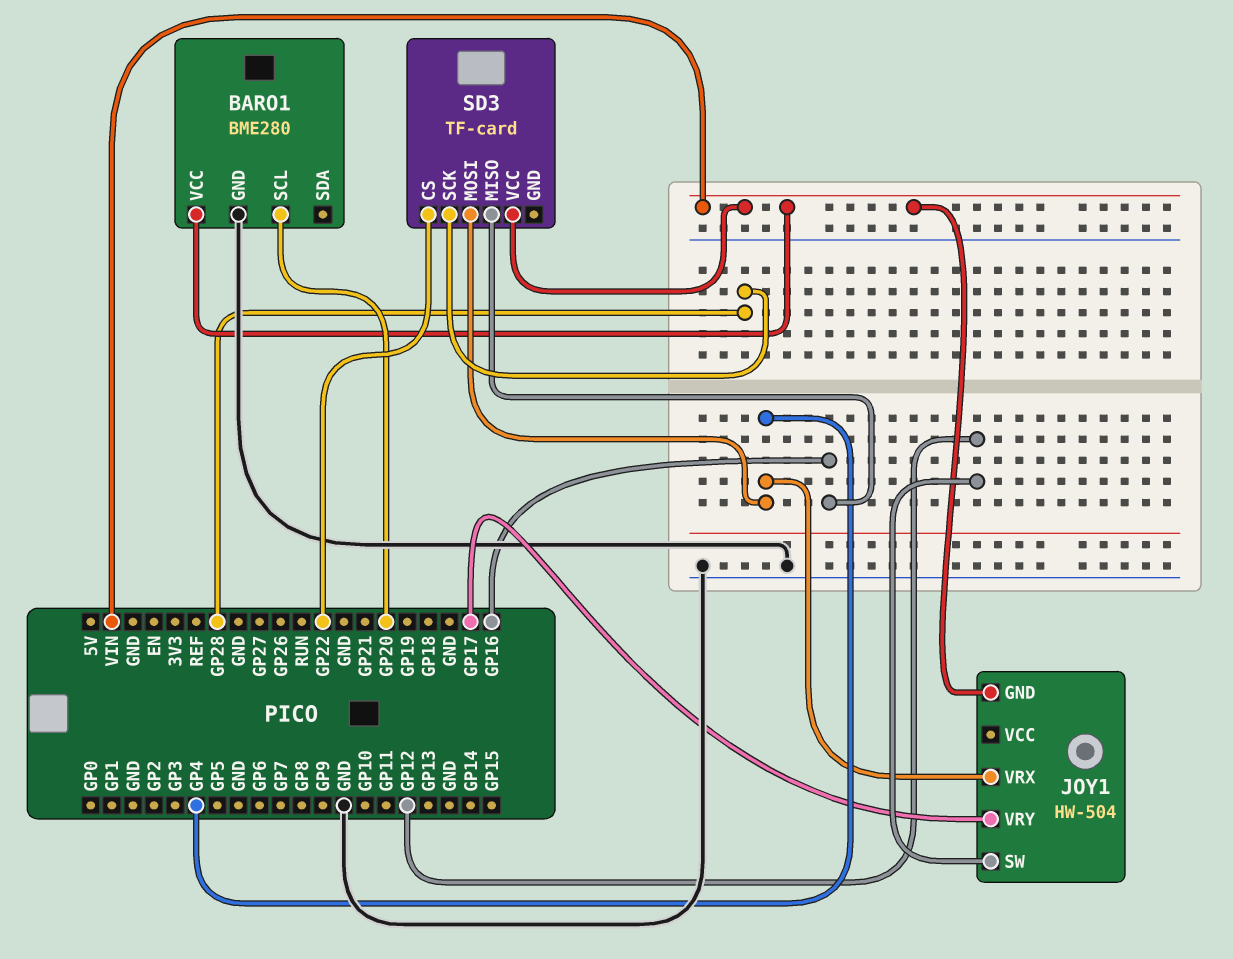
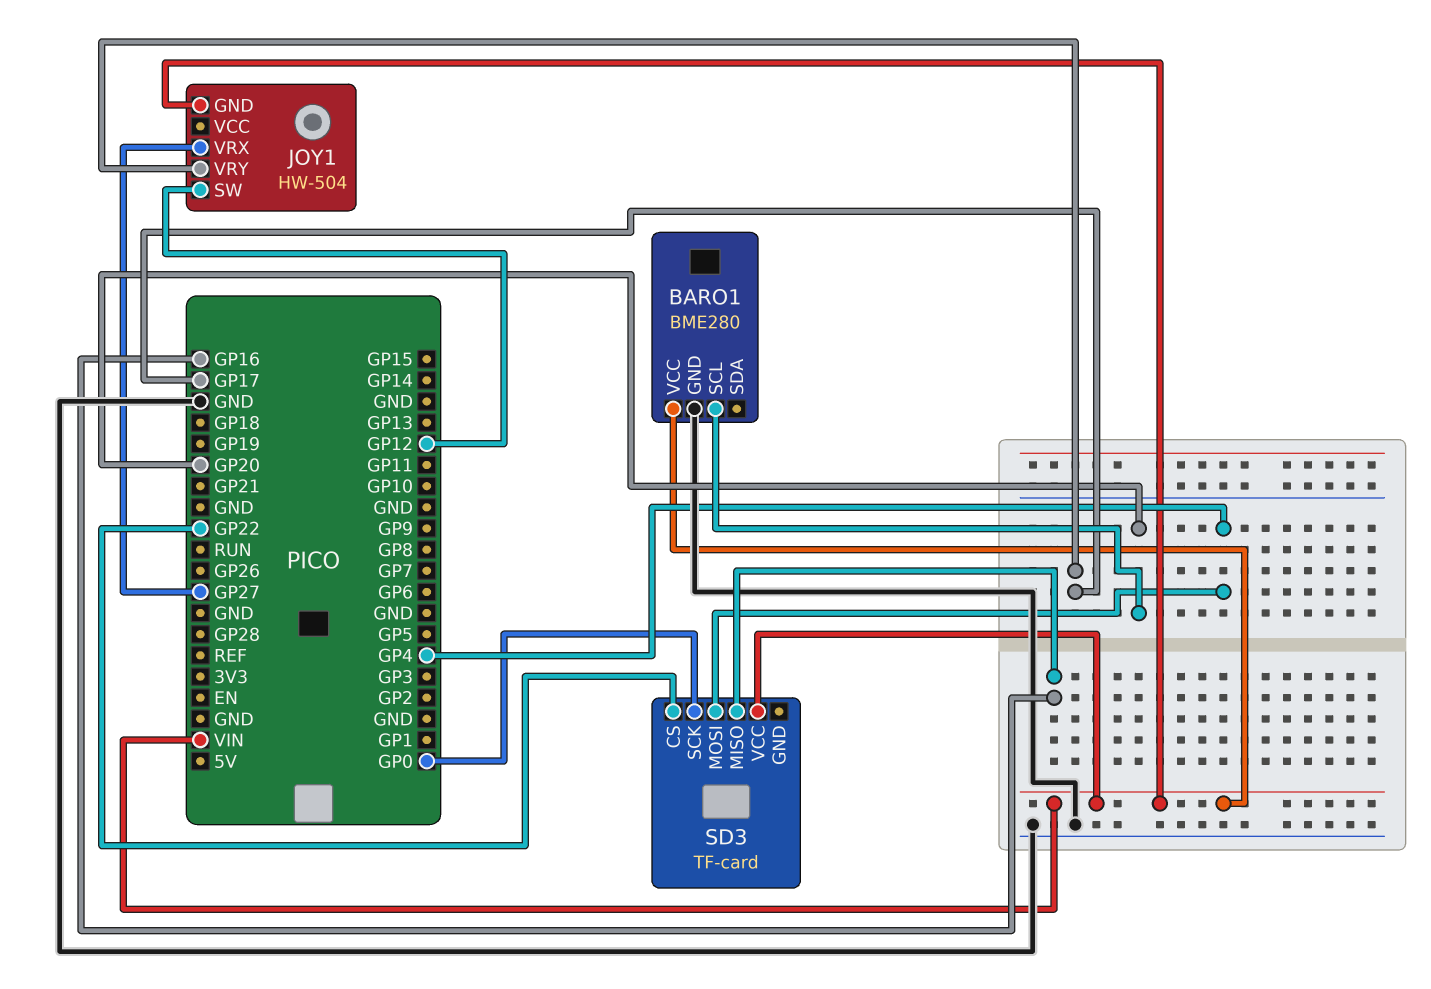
JOY1 pin VRX: GP4 -> GP27
SD3 pin SCK: GP28 -> GP0

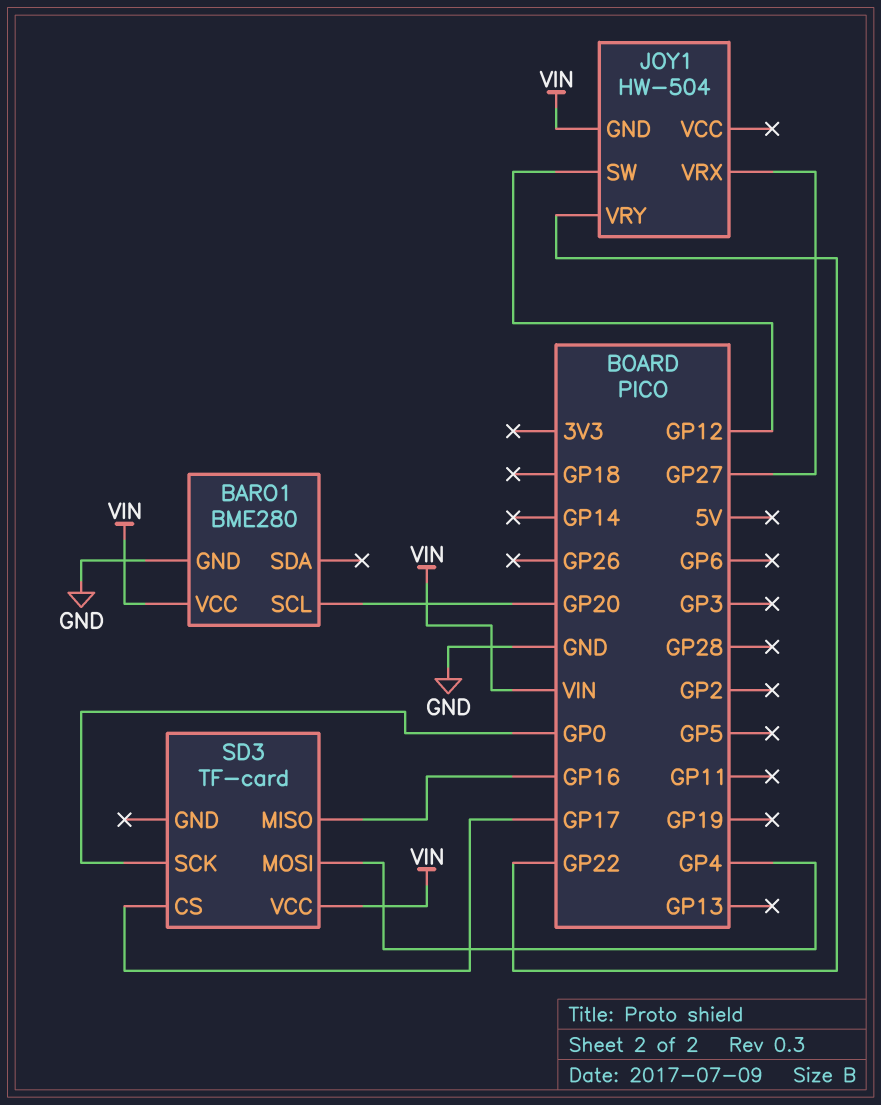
JOY1 pin VRY: GP17 -> GP22
SD3 pin CS: GP22 -> GP17

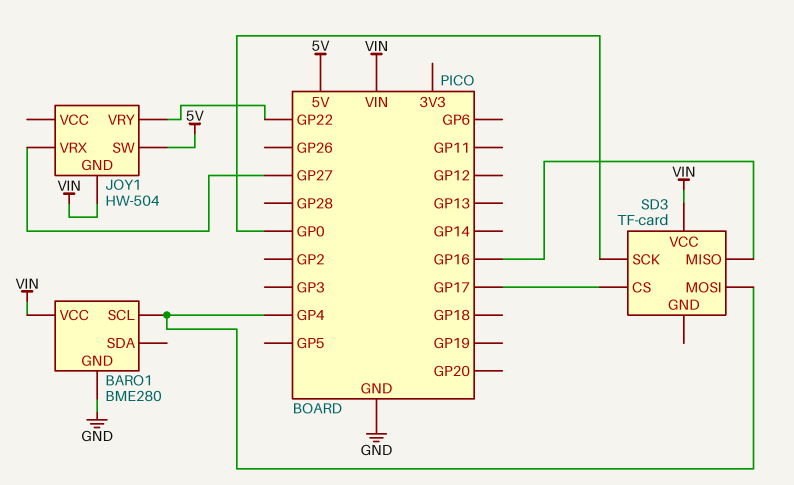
BARO1 pin SCL: GP20 -> GP4
JOY1 pin SW: GP12 -> 5V

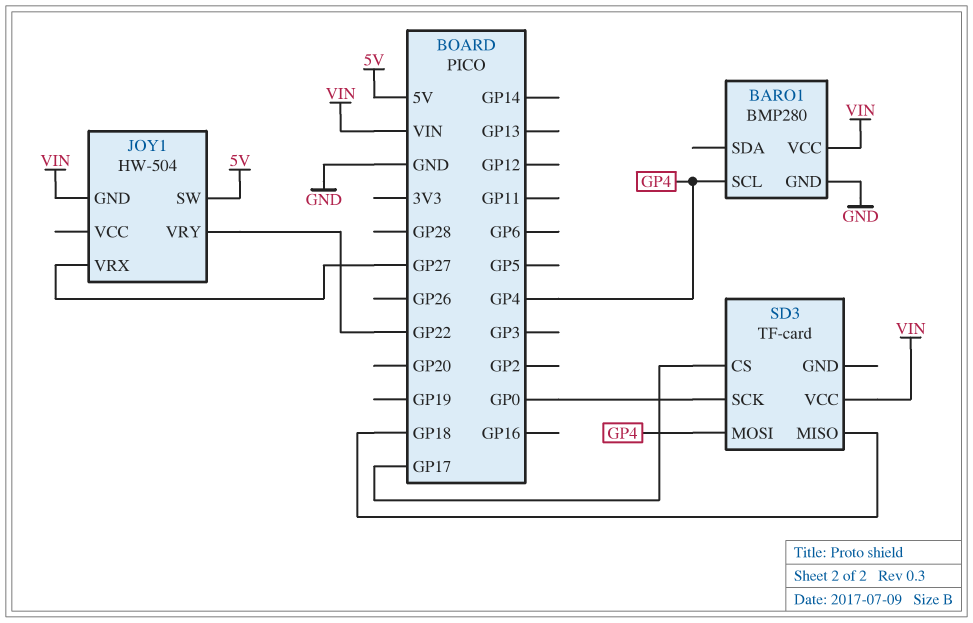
BARO1: BME280 -> BMP280
SD3 pin MISO: GP16 -> GP18

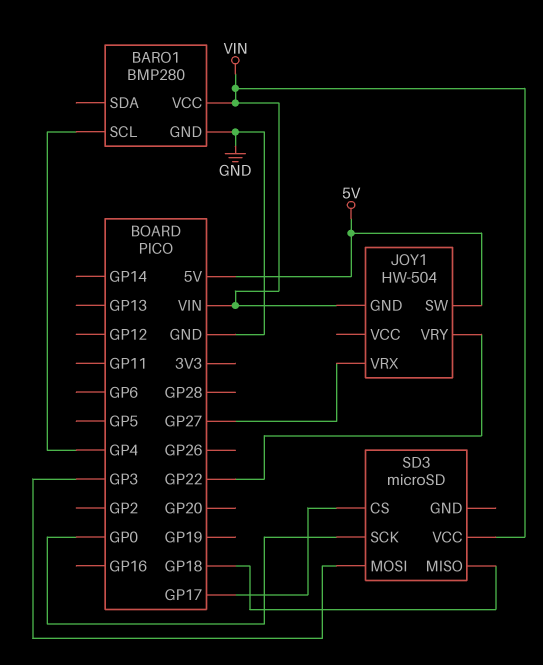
SD3: TF-card -> microSD
SD3 pin MOSI: GP4 -> GP3

